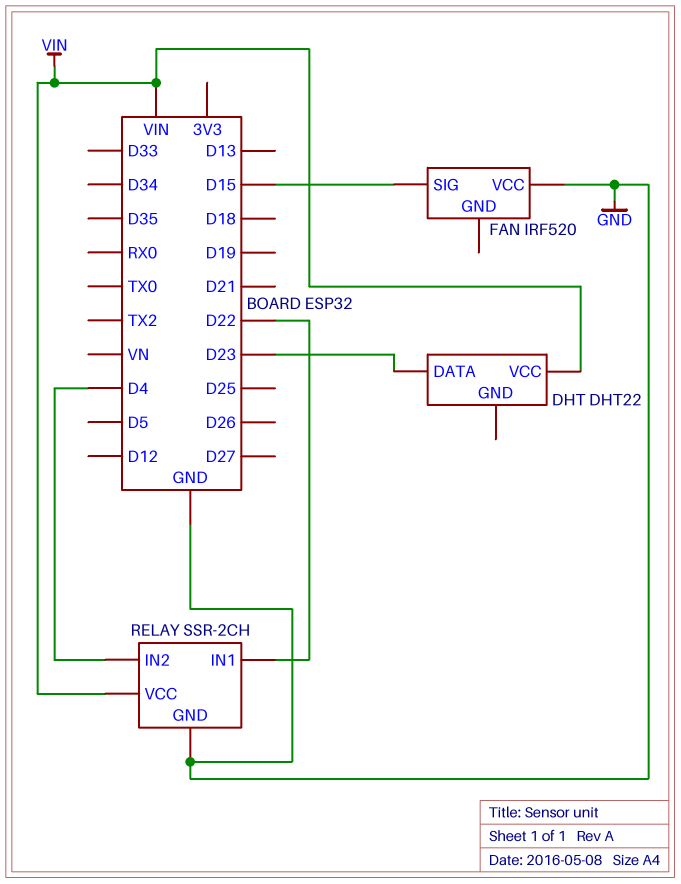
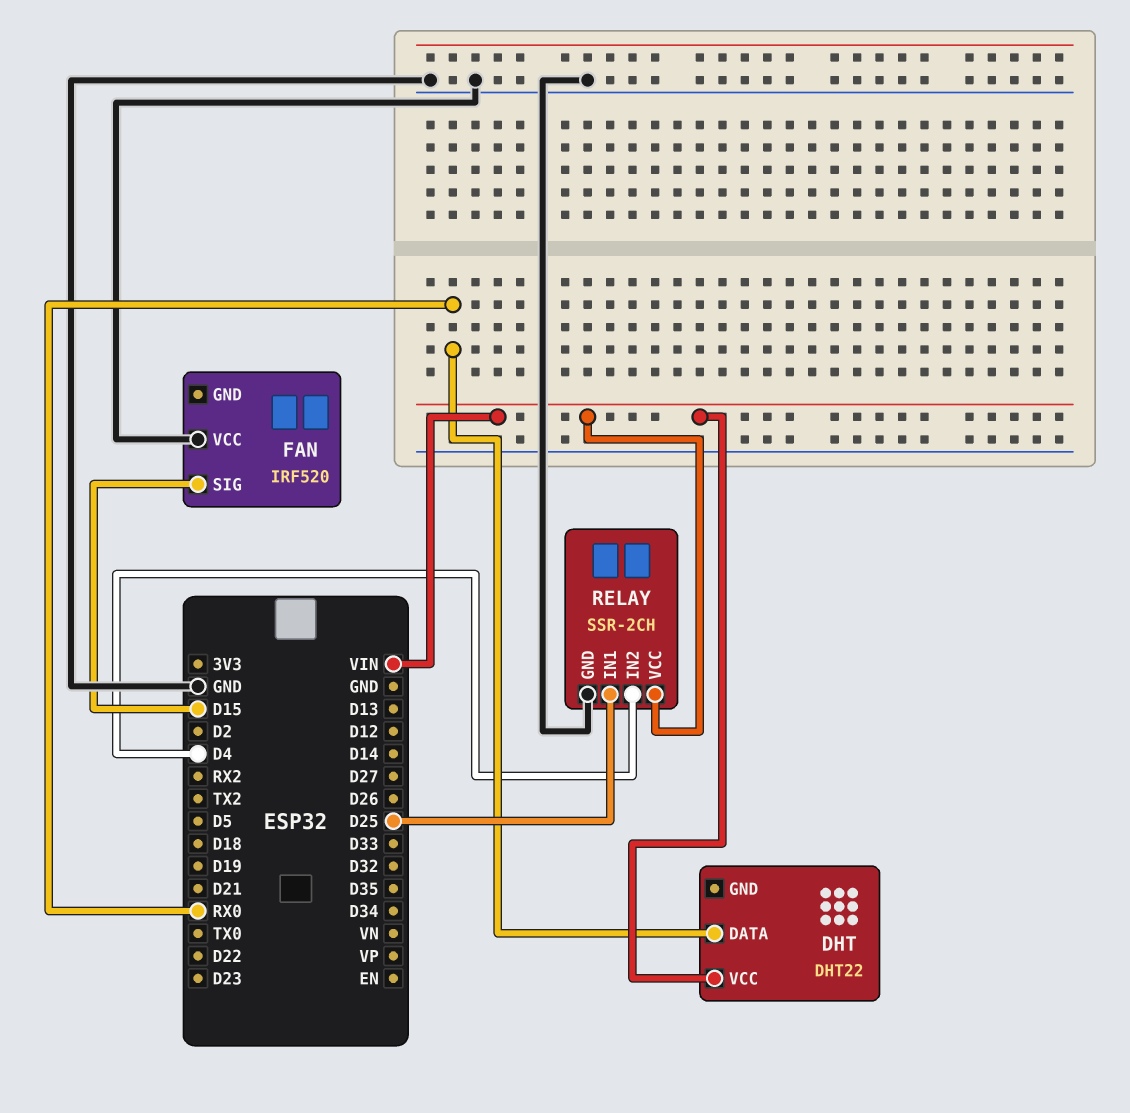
DHT pin DATA: D23 -> RX0
RELAY pin IN1: D22 -> D25

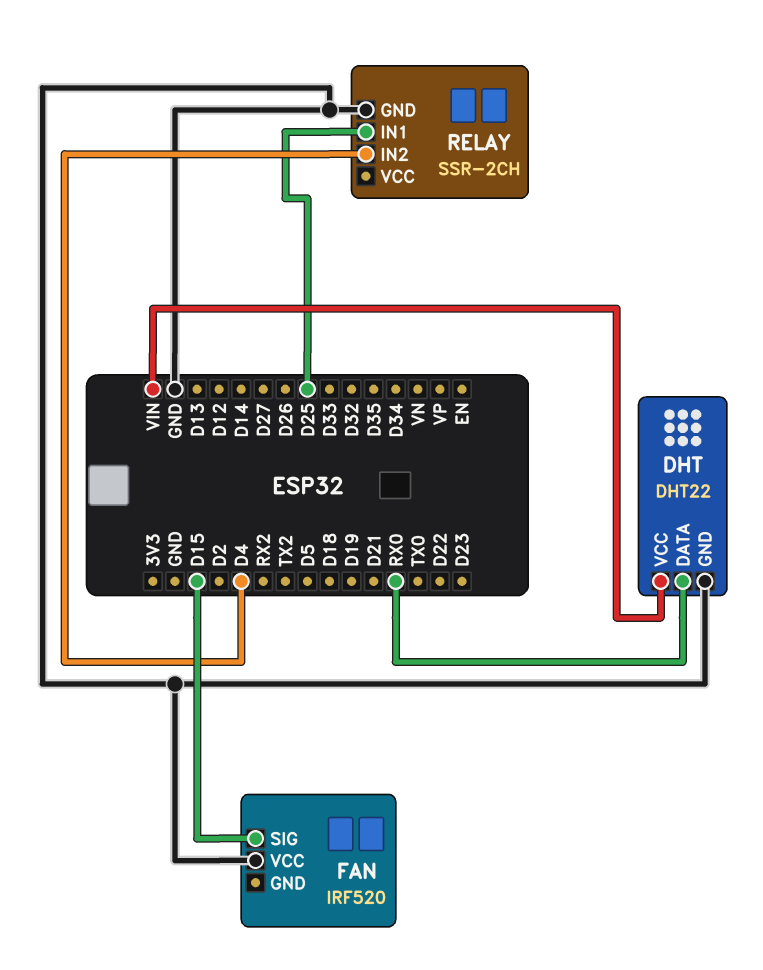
DHT pin GND: none -> GND
RELAY pin VCC: VIN -> none

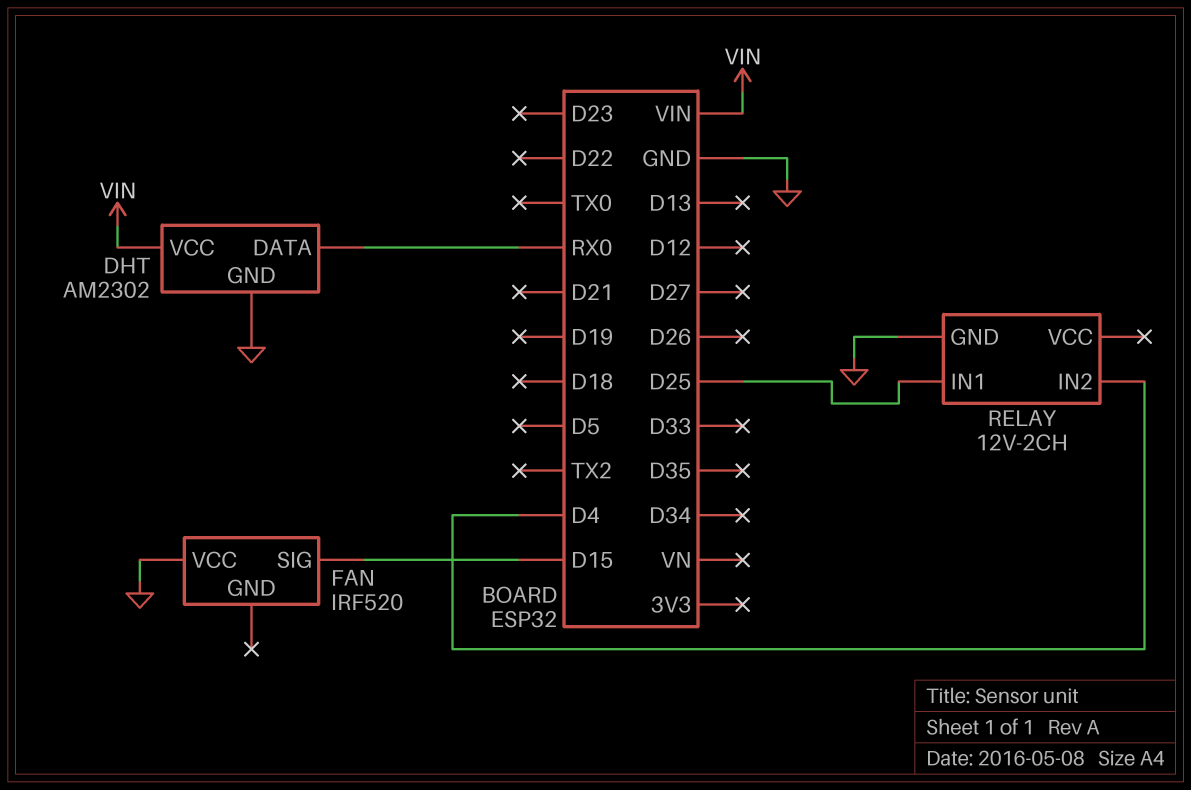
DHT: DHT22 -> AM2302
RELAY: SSR-2CH -> 12V-2CH

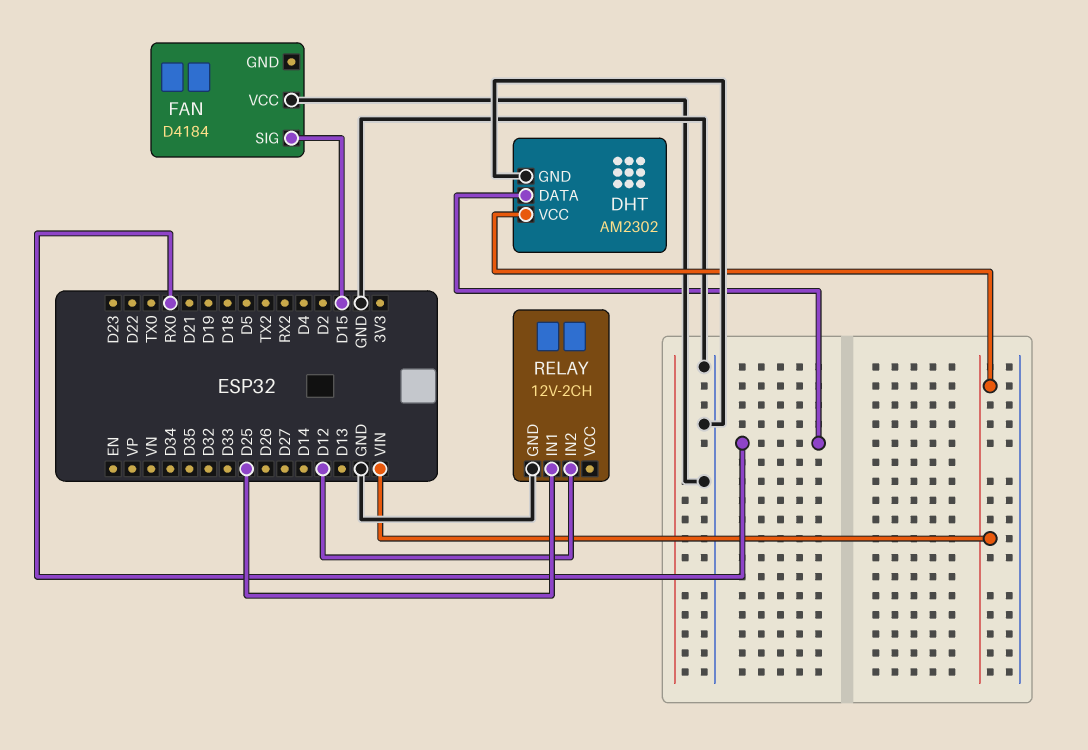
FAN: IRF520 -> D4184
RELAY pin IN2: D4 -> D12

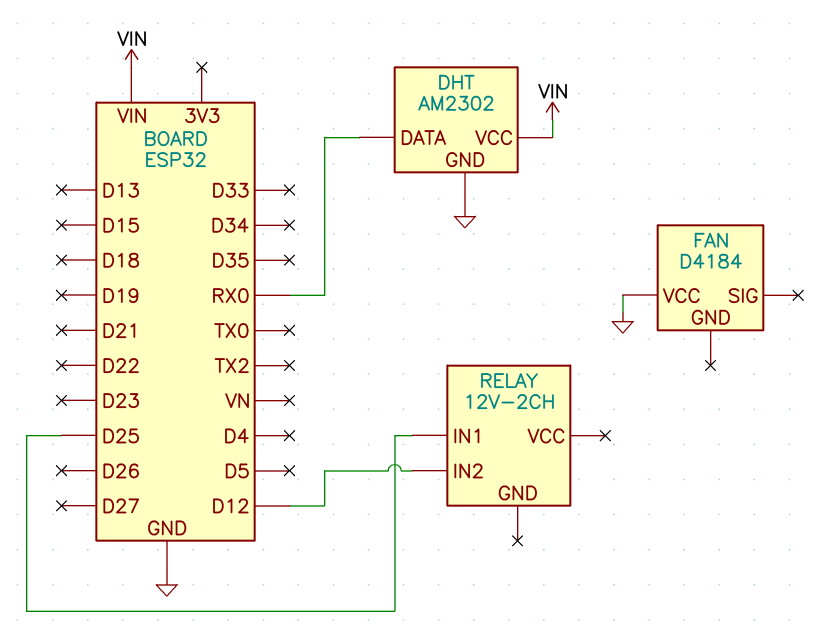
FAN pin SIG: D15 -> none
RELAY pin GND: GND -> none

